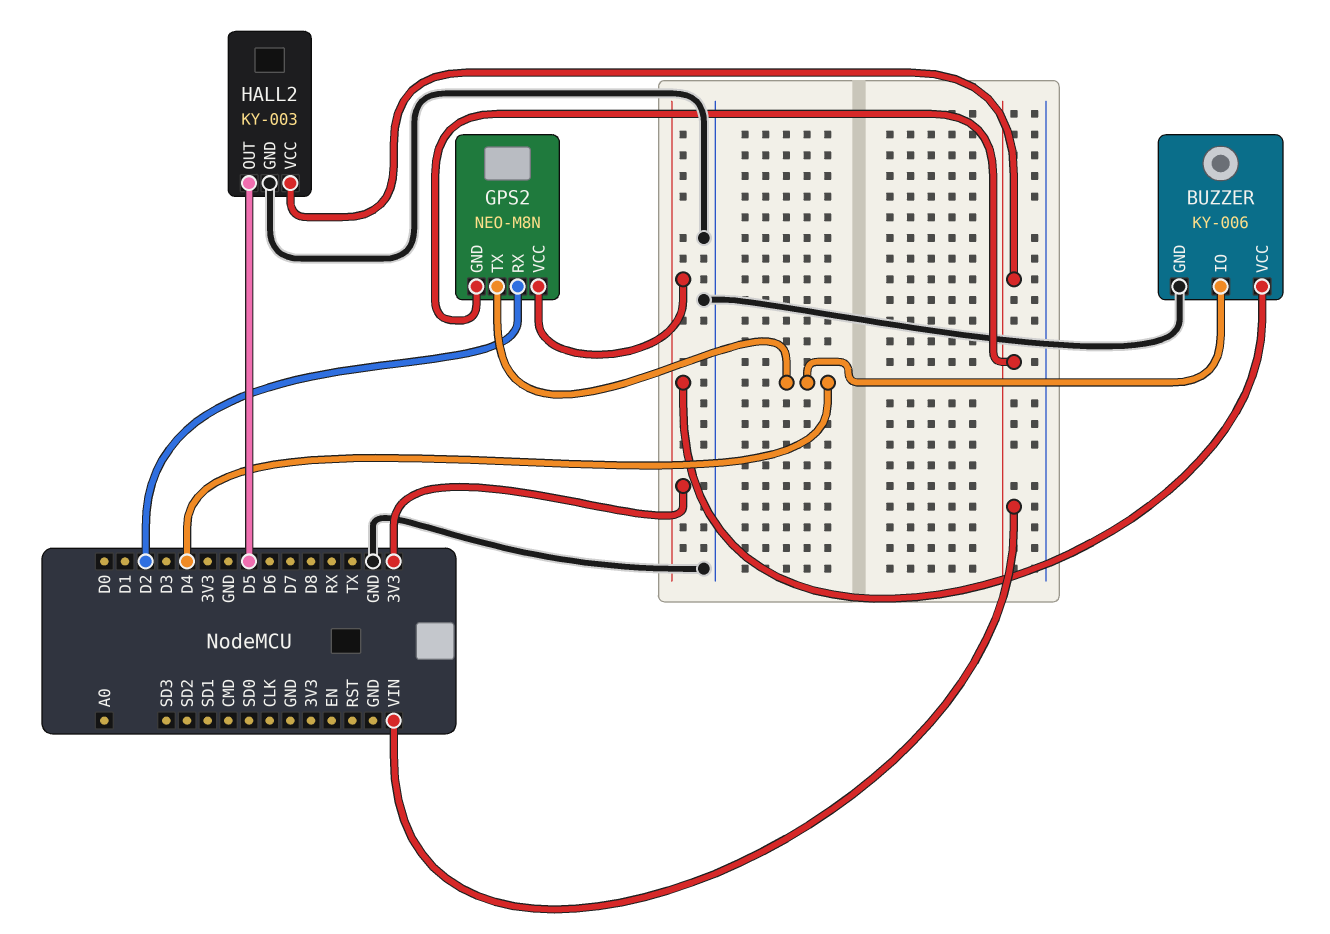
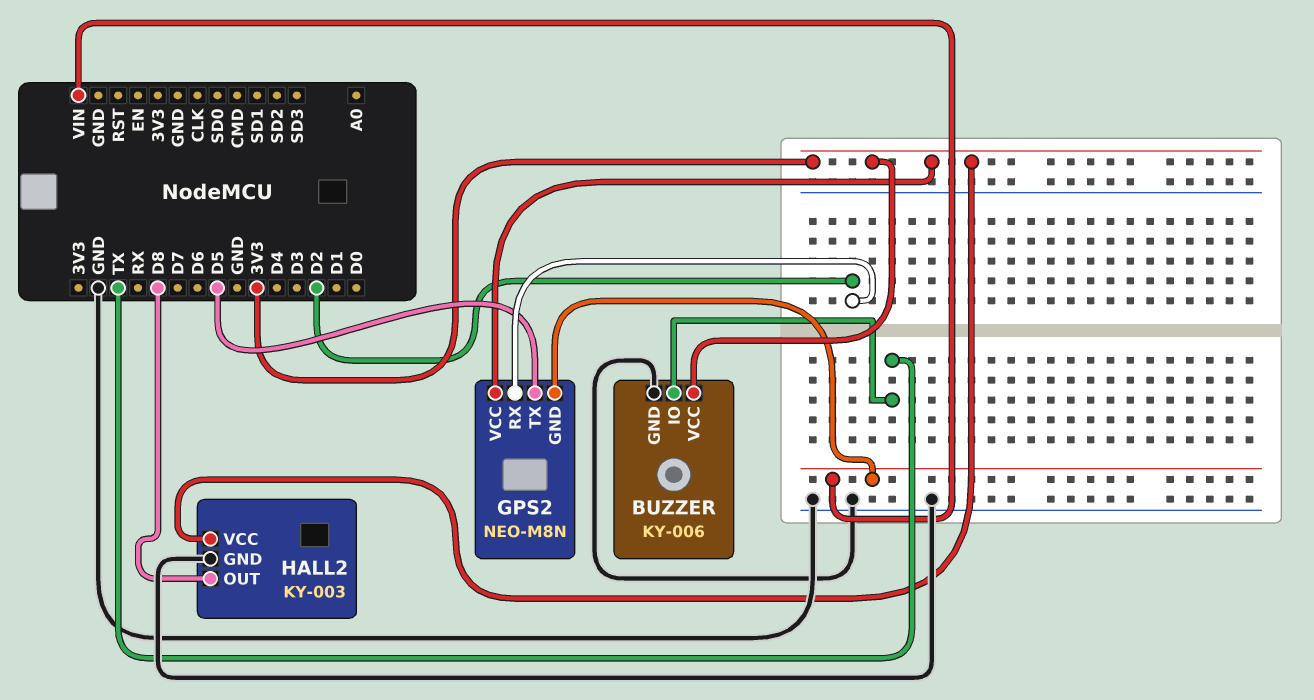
BUZZER pin IO: D4 -> TX
GPS2 pin TX: D4 -> D5
HALL2 pin OUT: D5 -> D8
HALL2 pin VCC: VIN -> 3V3

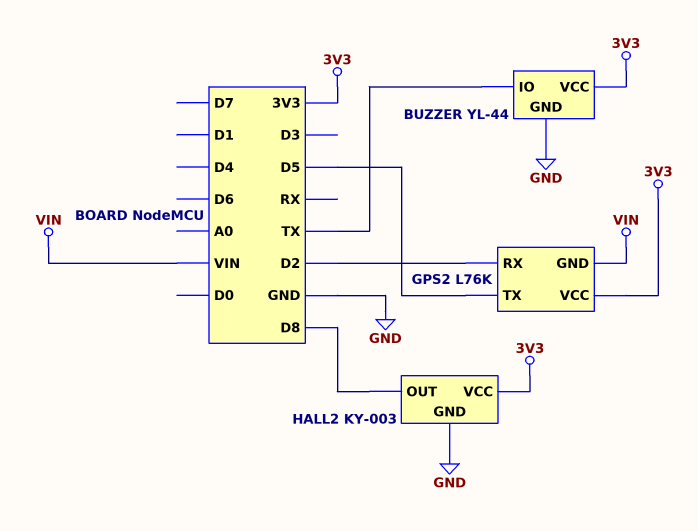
BUZZER: KY-006 -> YL-44
GPS2: NEO-M8N -> L76K

